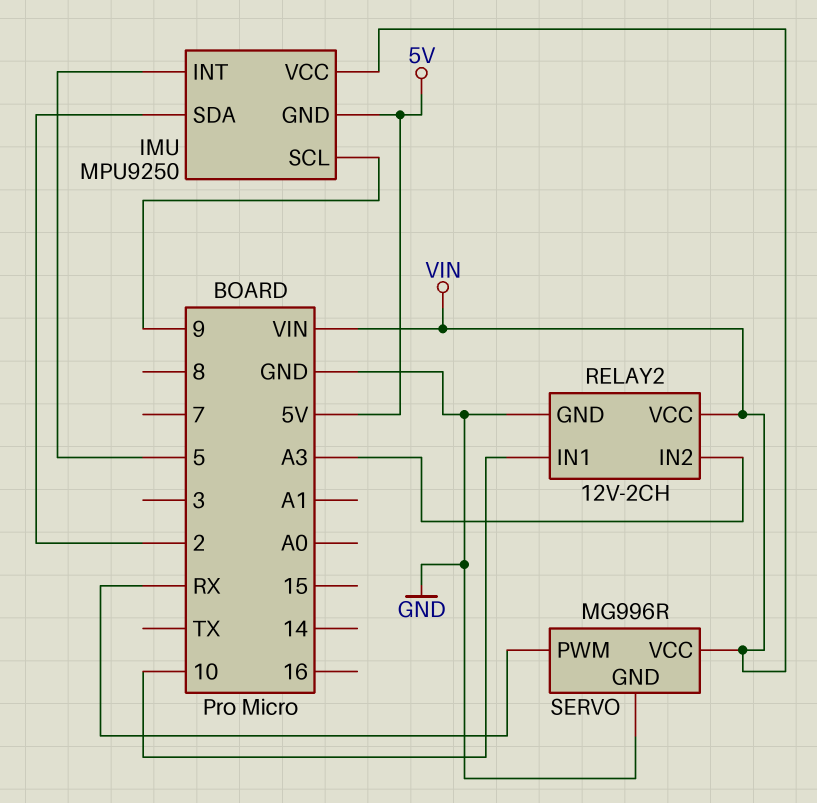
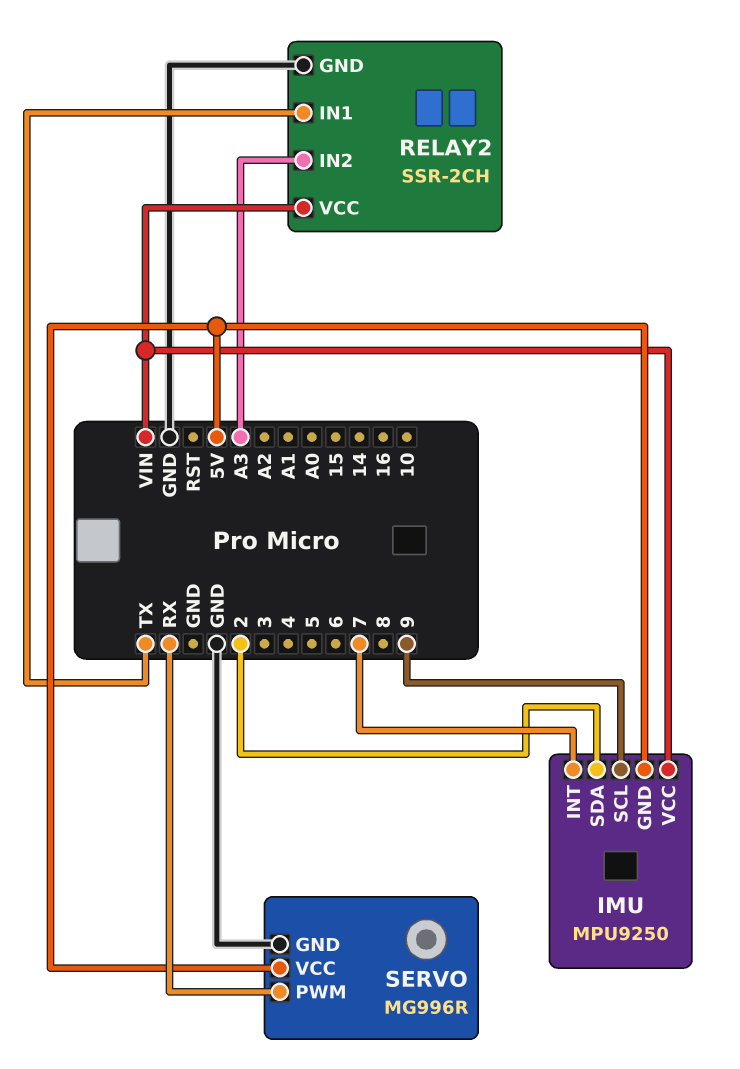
IMU pin INT: 5 -> 7
RELAY2: 12V-2CH -> SSR-2CH
RELAY2 pin IN1: 10 -> TX
SERVO pin VCC: VIN -> 5V

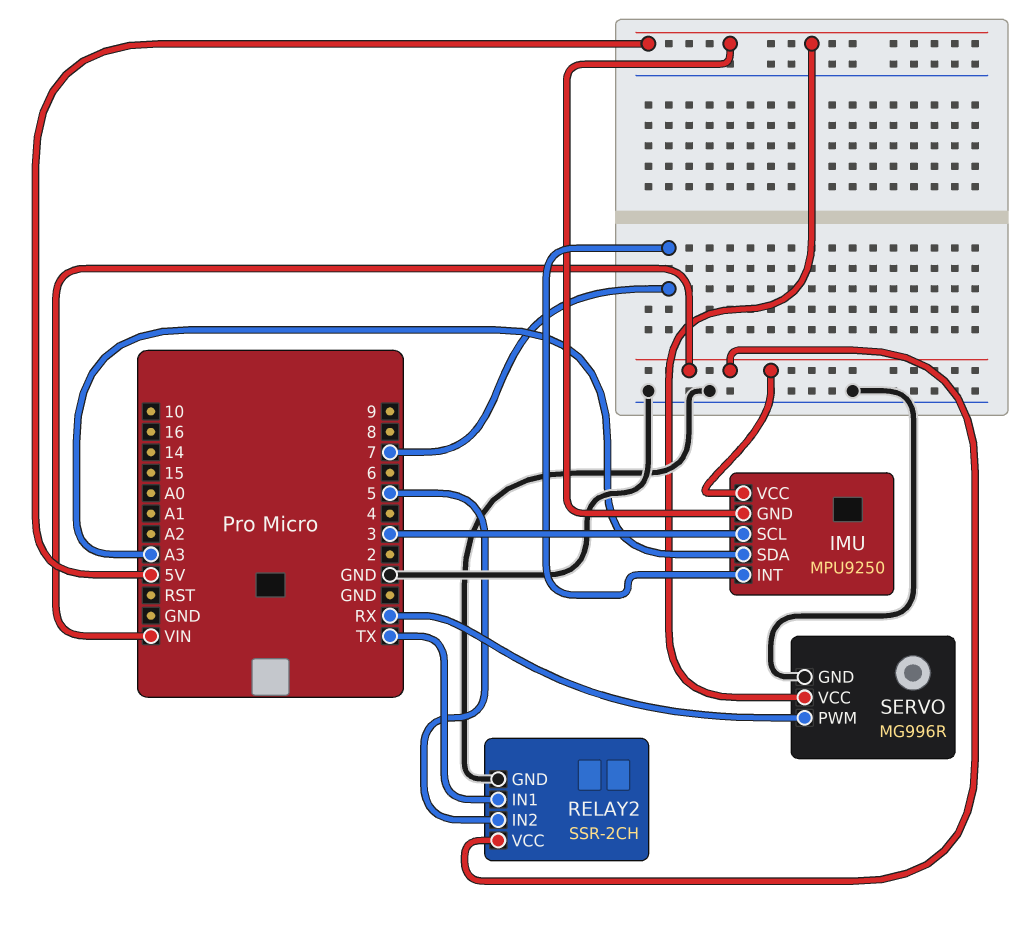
IMU pin SCL: 9 -> 3
IMU pin SDA: 2 -> A3
RELAY2 pin IN2: A3 -> 5

